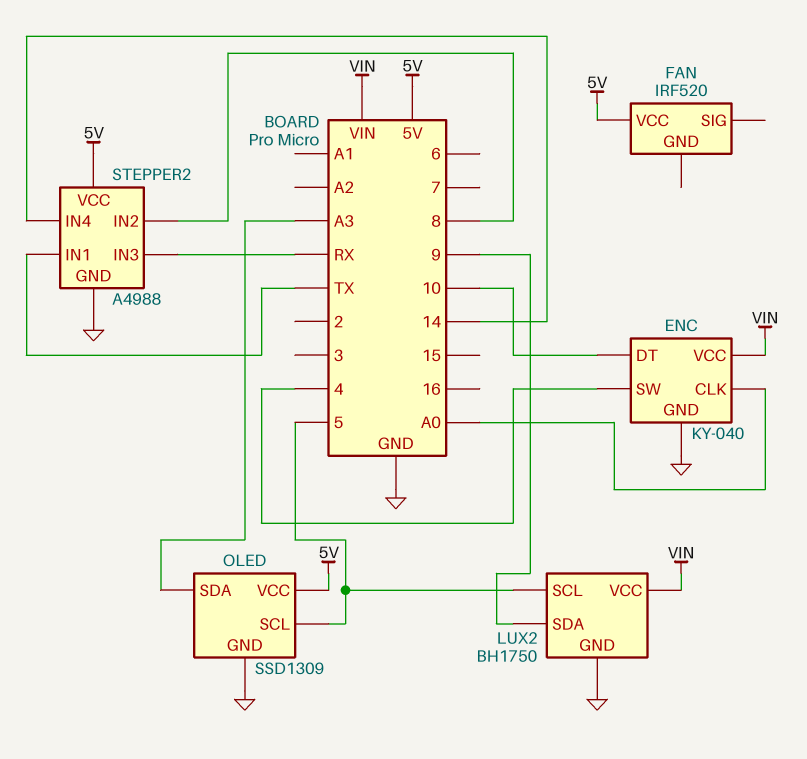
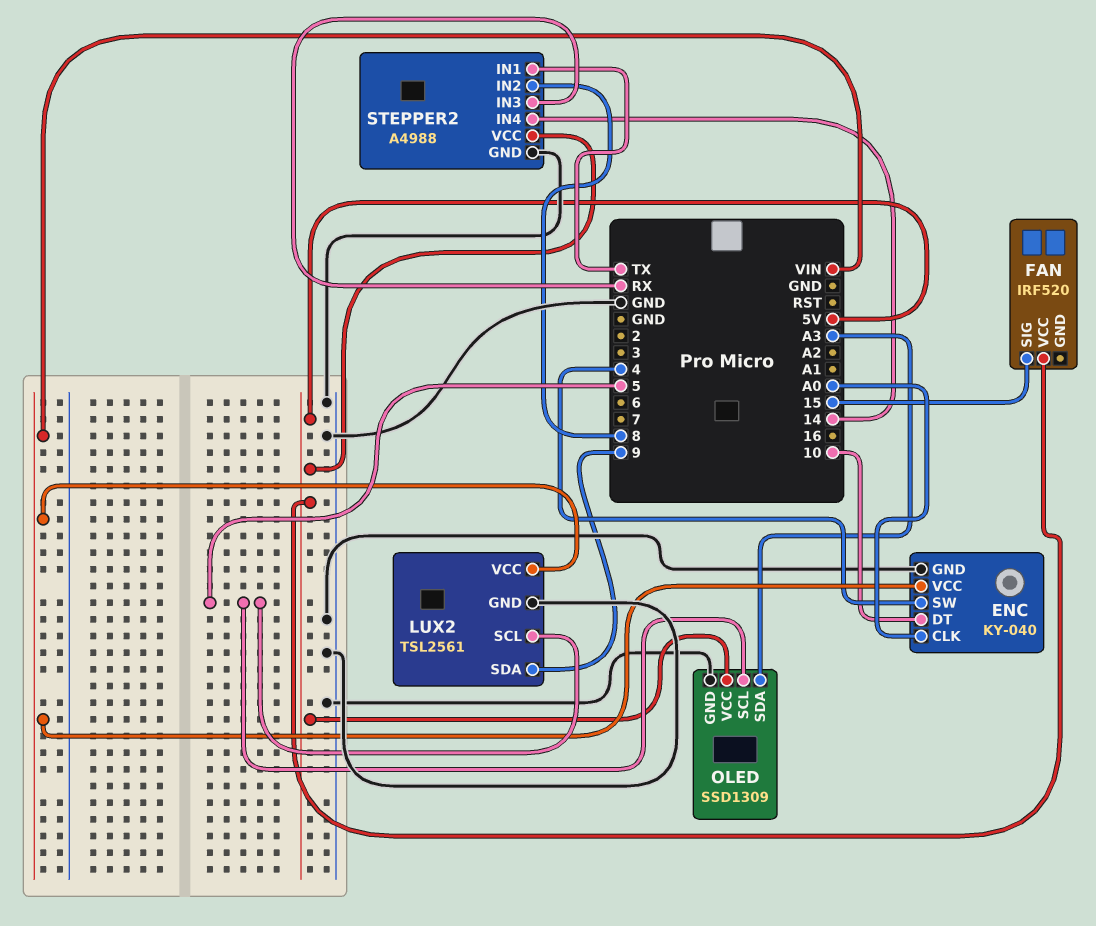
FAN pin SIG: none -> 15
LUX2: BH1750 -> TSL2561

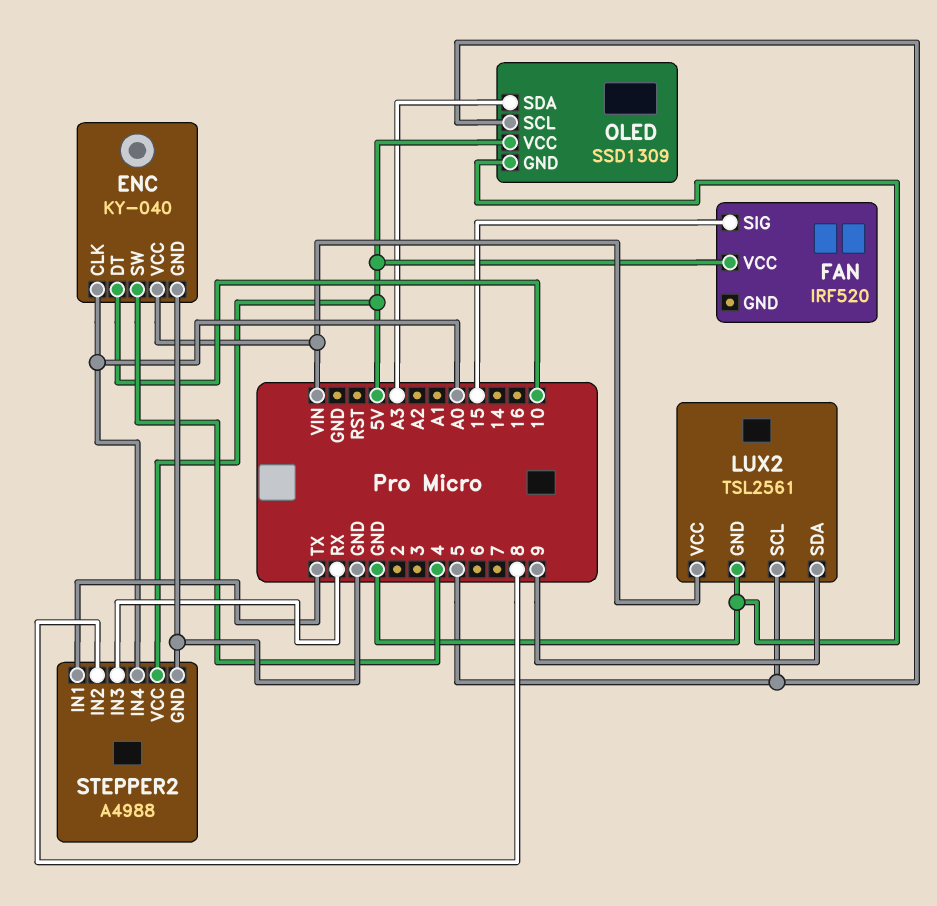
STEPPER2 pin IN4: 14 -> A0

